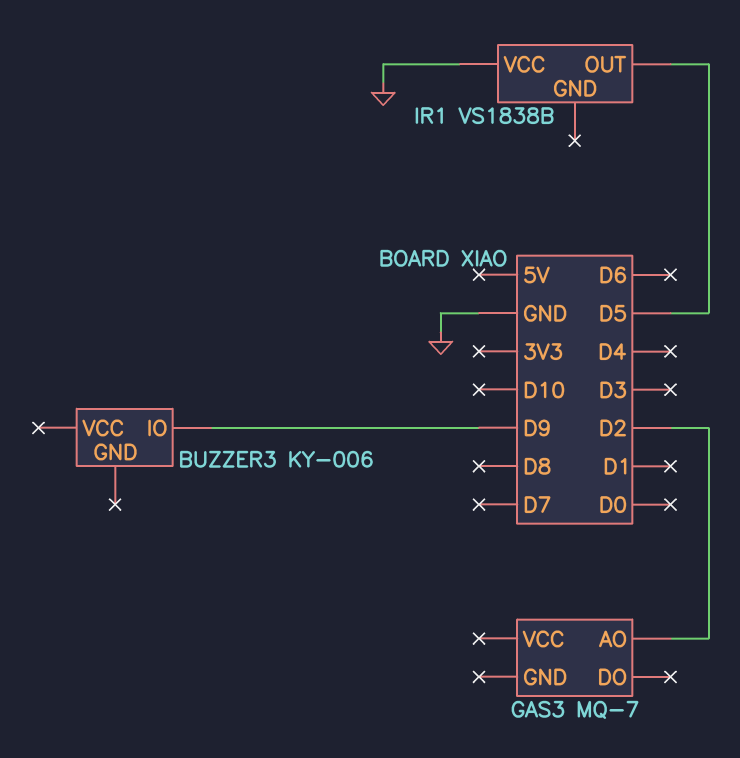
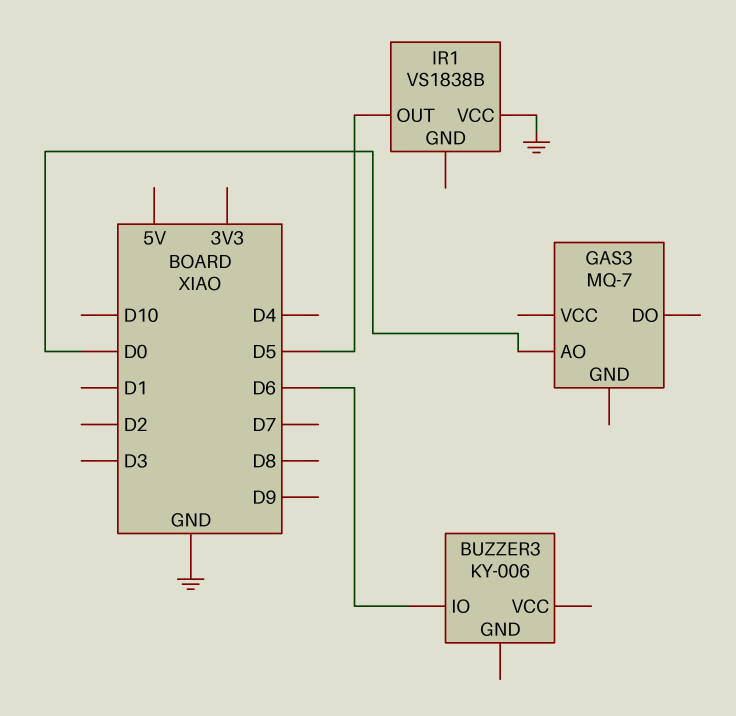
BUZZER3 pin IO: D9 -> D6
GAS3 pin AO: D2 -> D0

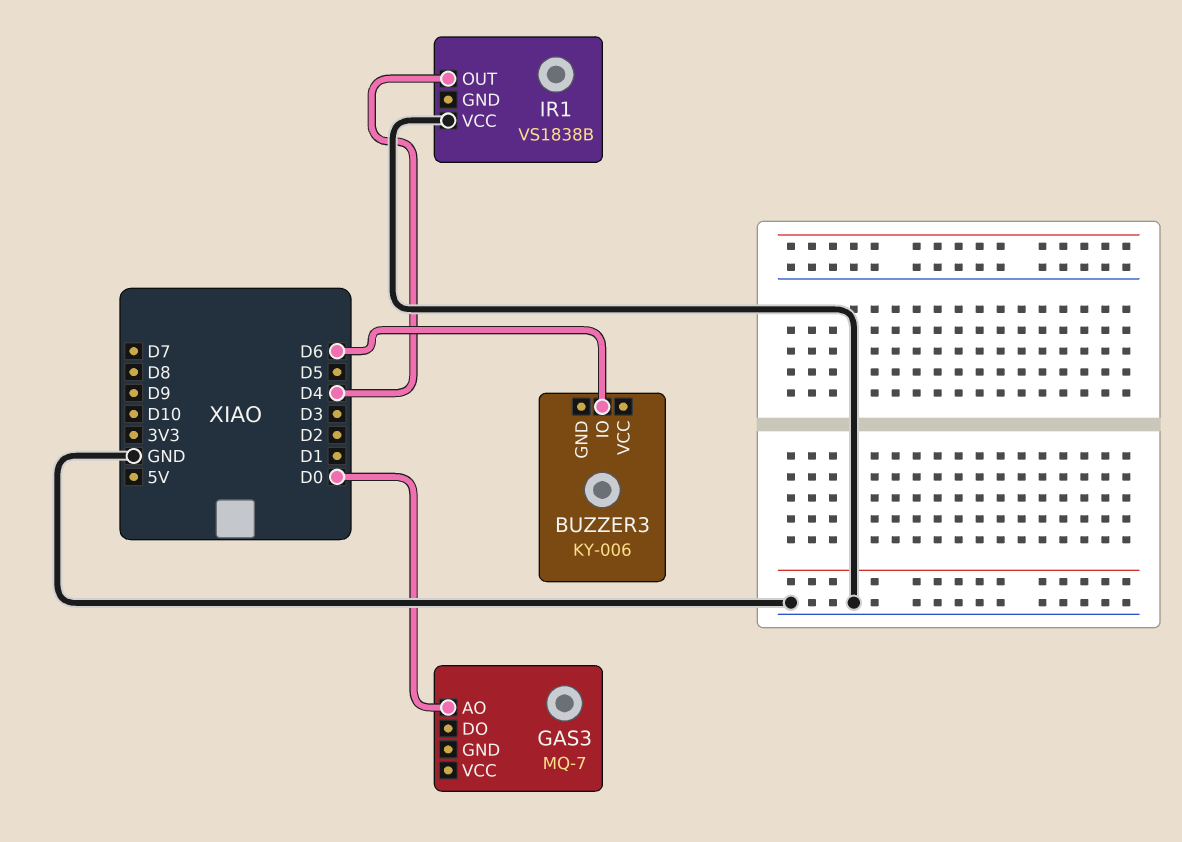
IR1 pin OUT: D5 -> D4

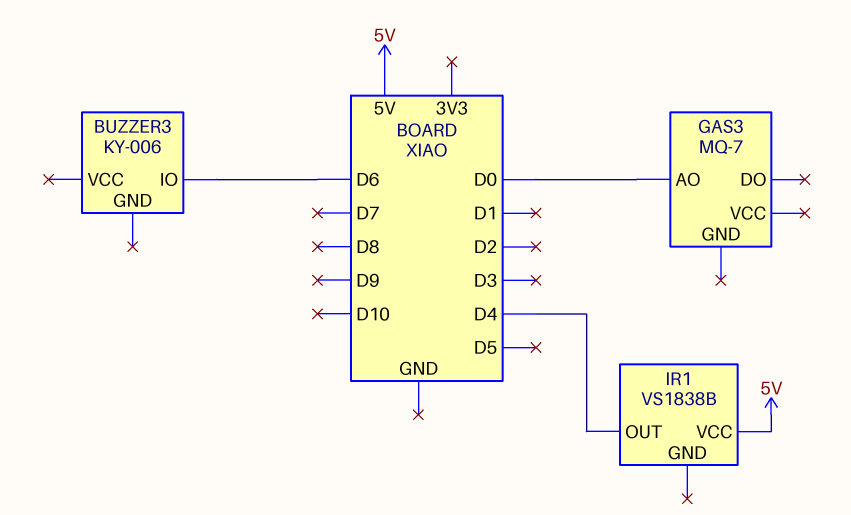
IR1 pin VCC: GND -> 5V

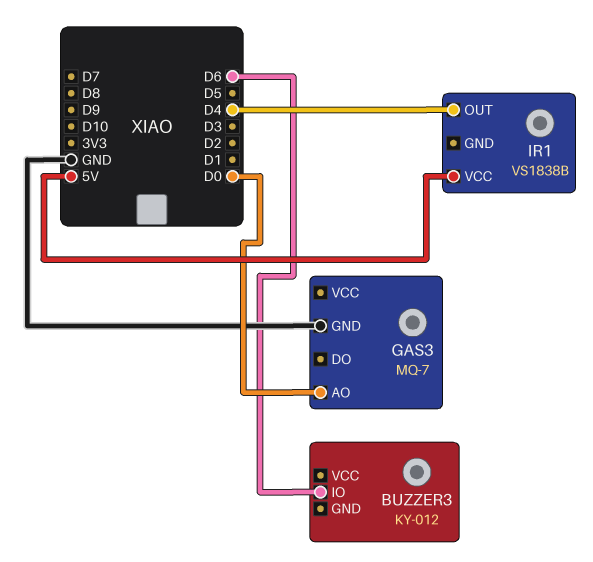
BUZZER3: KY-006 -> KY-012
GAS3 pin GND: none -> GND

